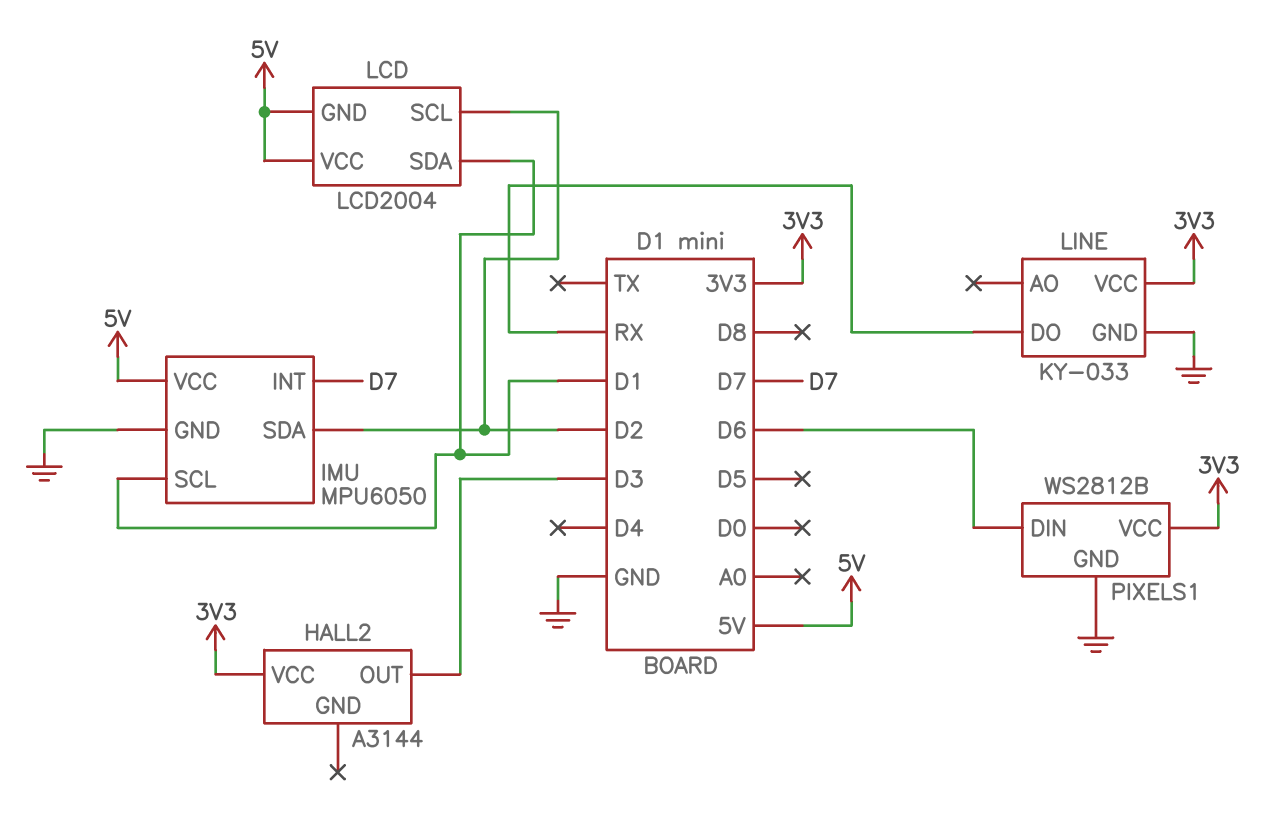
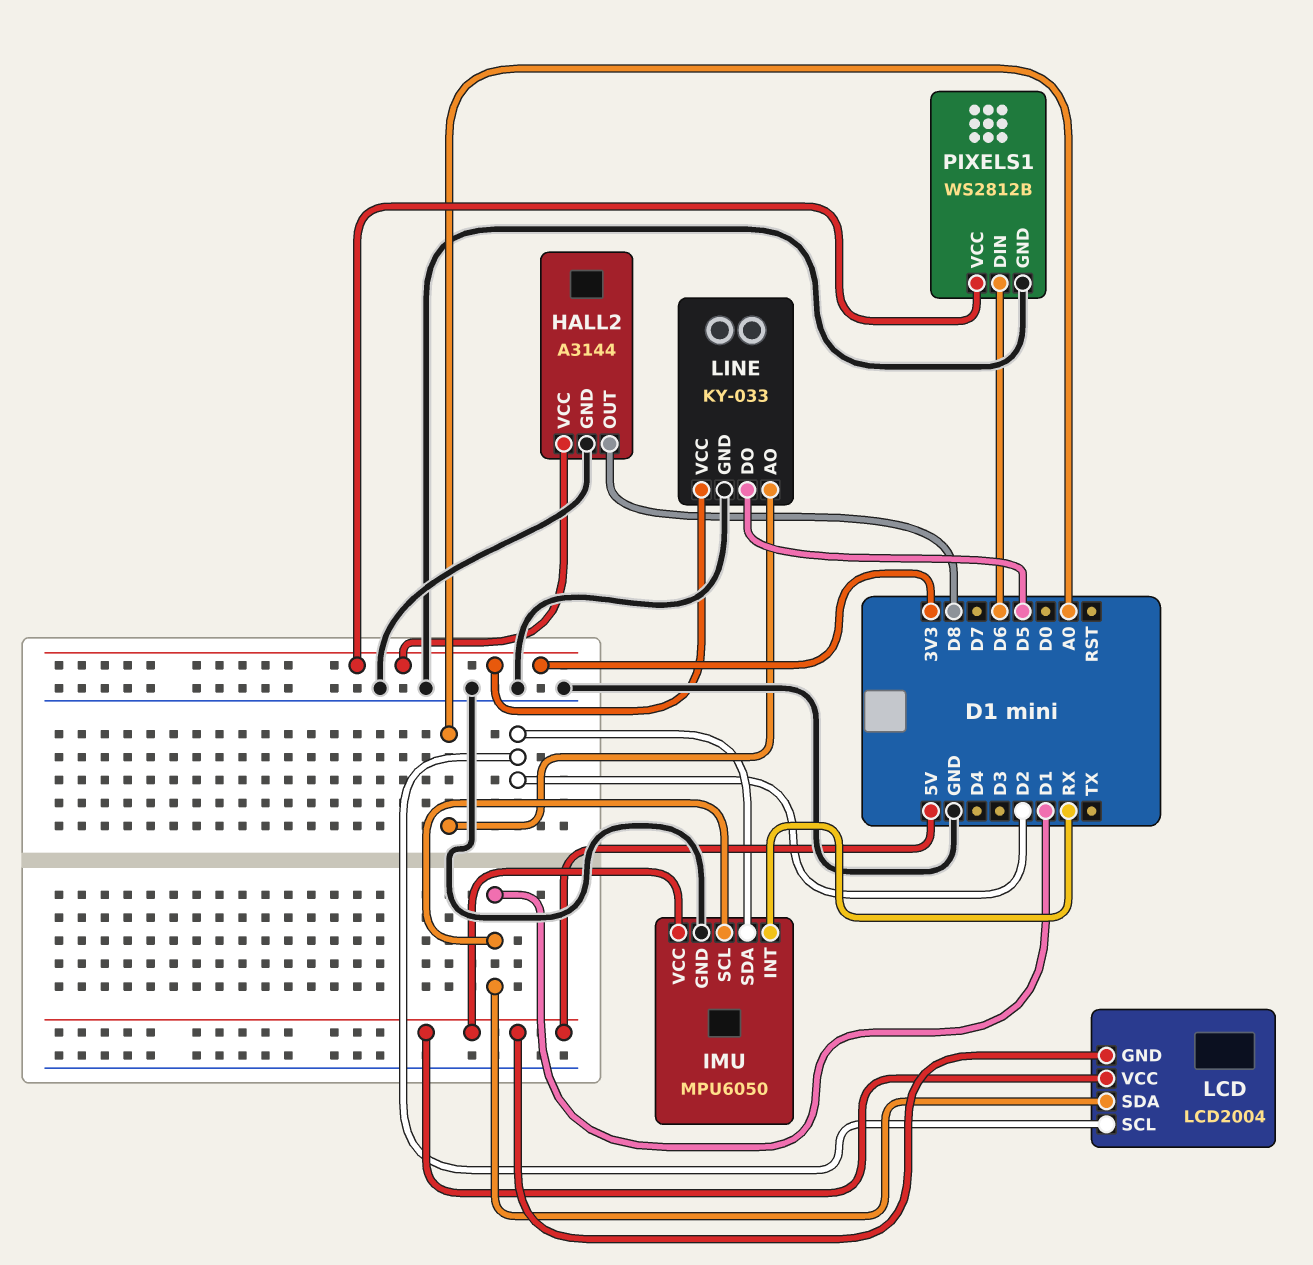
HALL2 pin GND: none -> GND
HALL2 pin OUT: D3 -> D8
IMU pin INT: D7 -> RX
LINE pin AO: none -> A0
LINE pin DO: RX -> D5

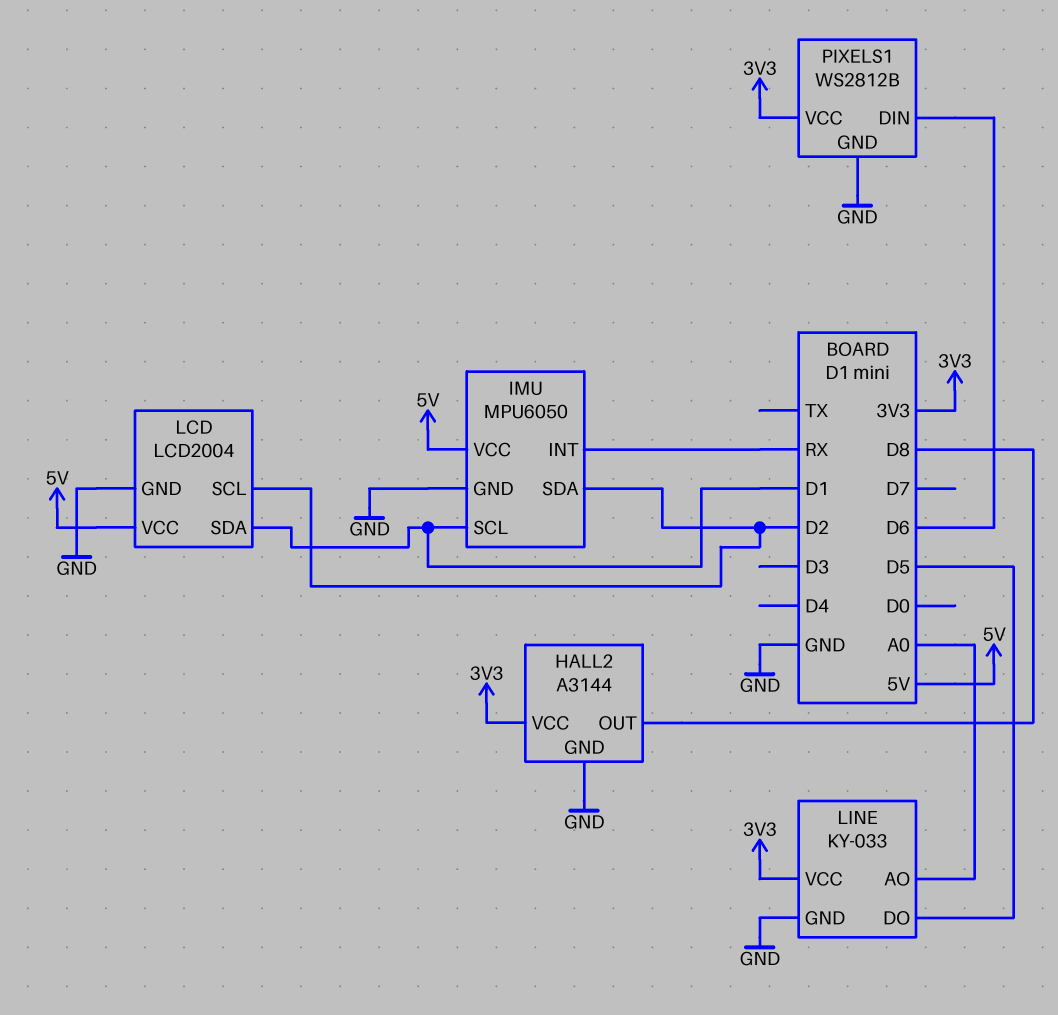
LCD pin GND: 5V -> GND

